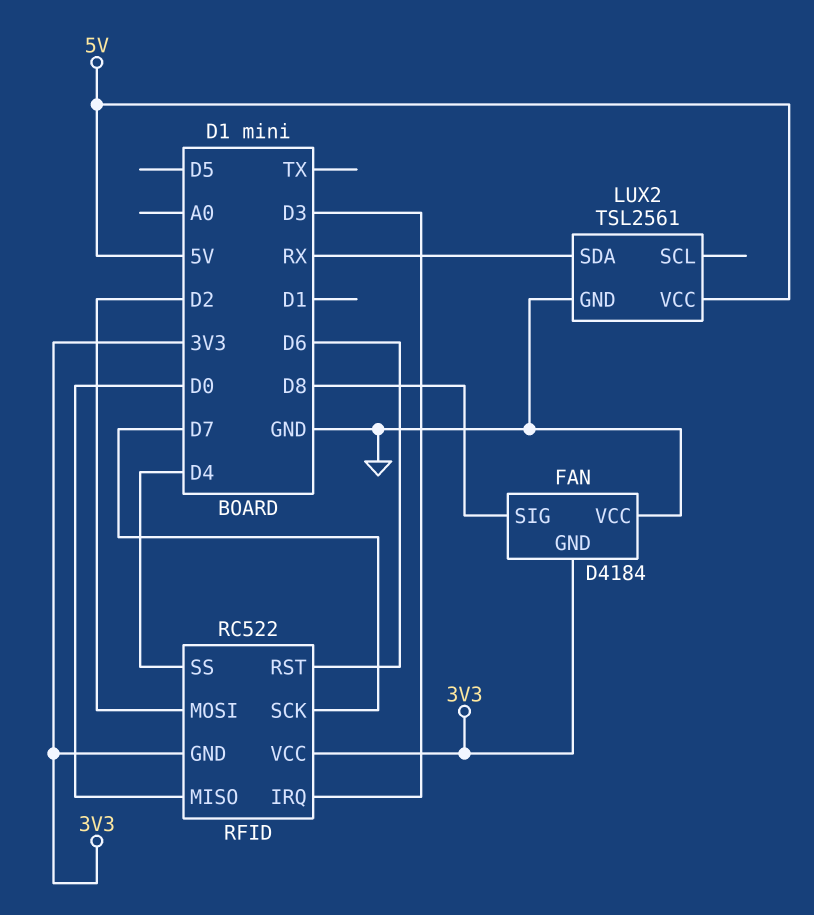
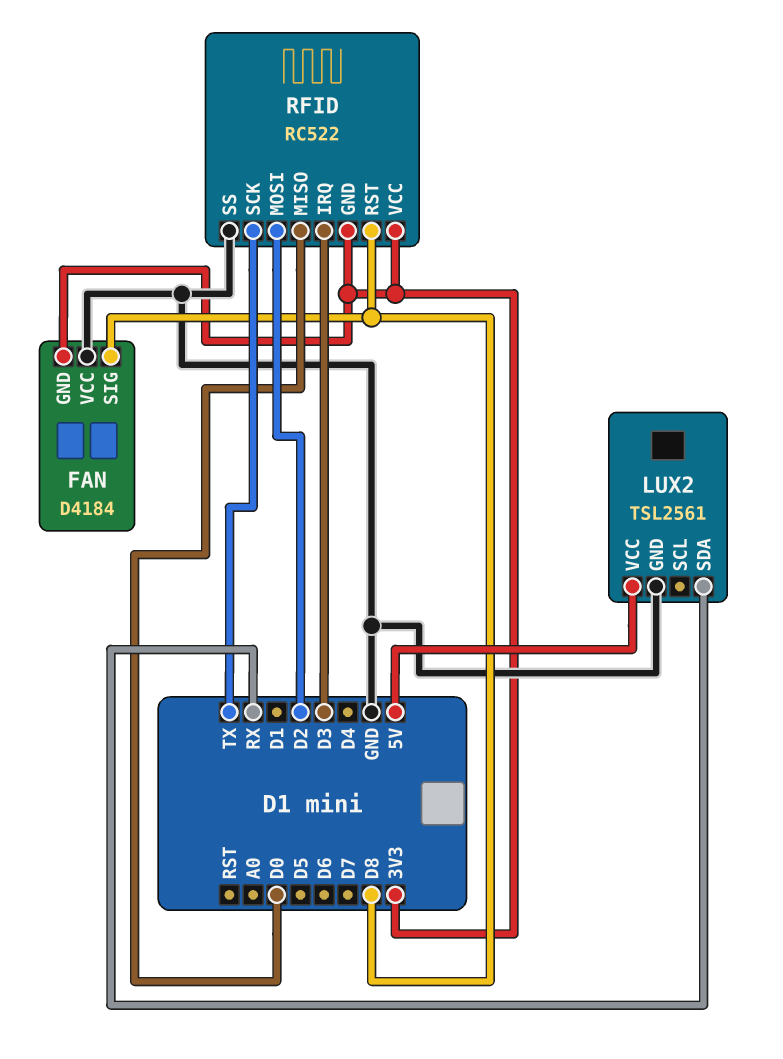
RFID pin RST: D6 -> D8
RFID pin SCK: D7 -> TX
RFID pin SS: D4 -> GND

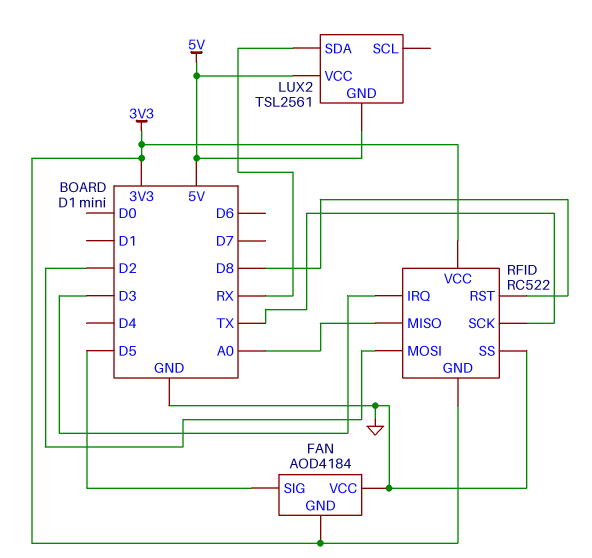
FAN: D4184 -> AOD4184
FAN pin SIG: D8 -> D5
LUX2 pin GND: GND -> 5V
RFID pin MISO: D0 -> A0

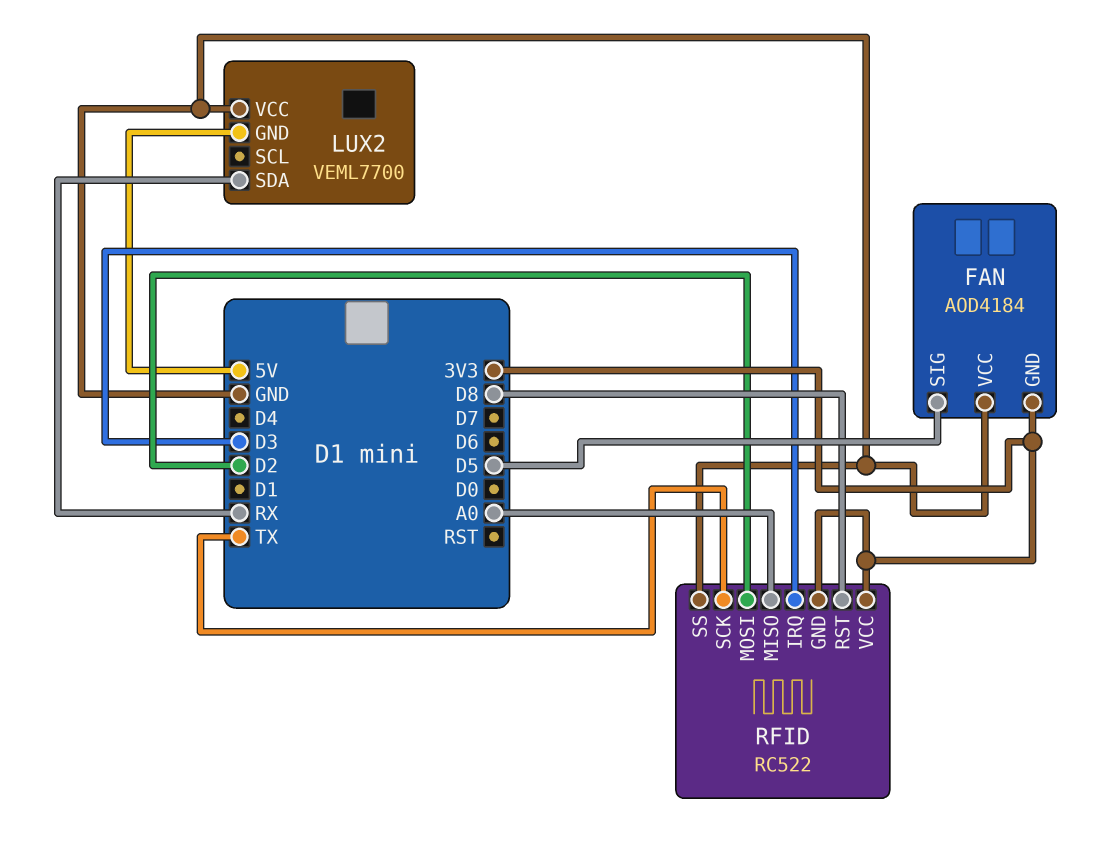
LUX2: TSL2561 -> VEML7700
LUX2 pin VCC: 5V -> GND

